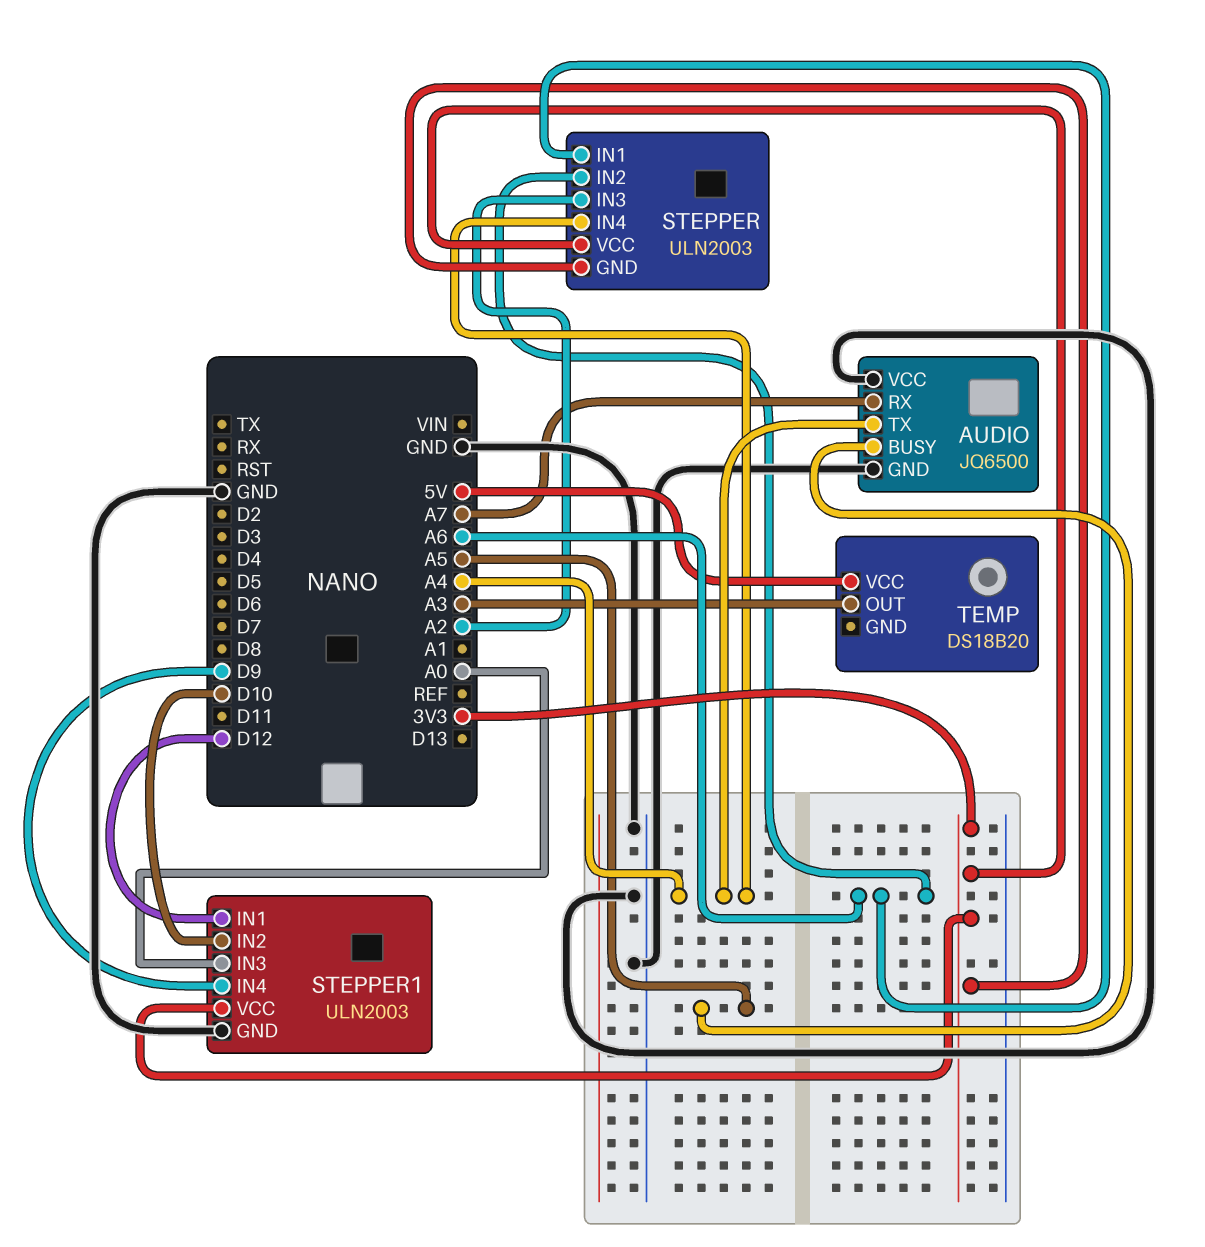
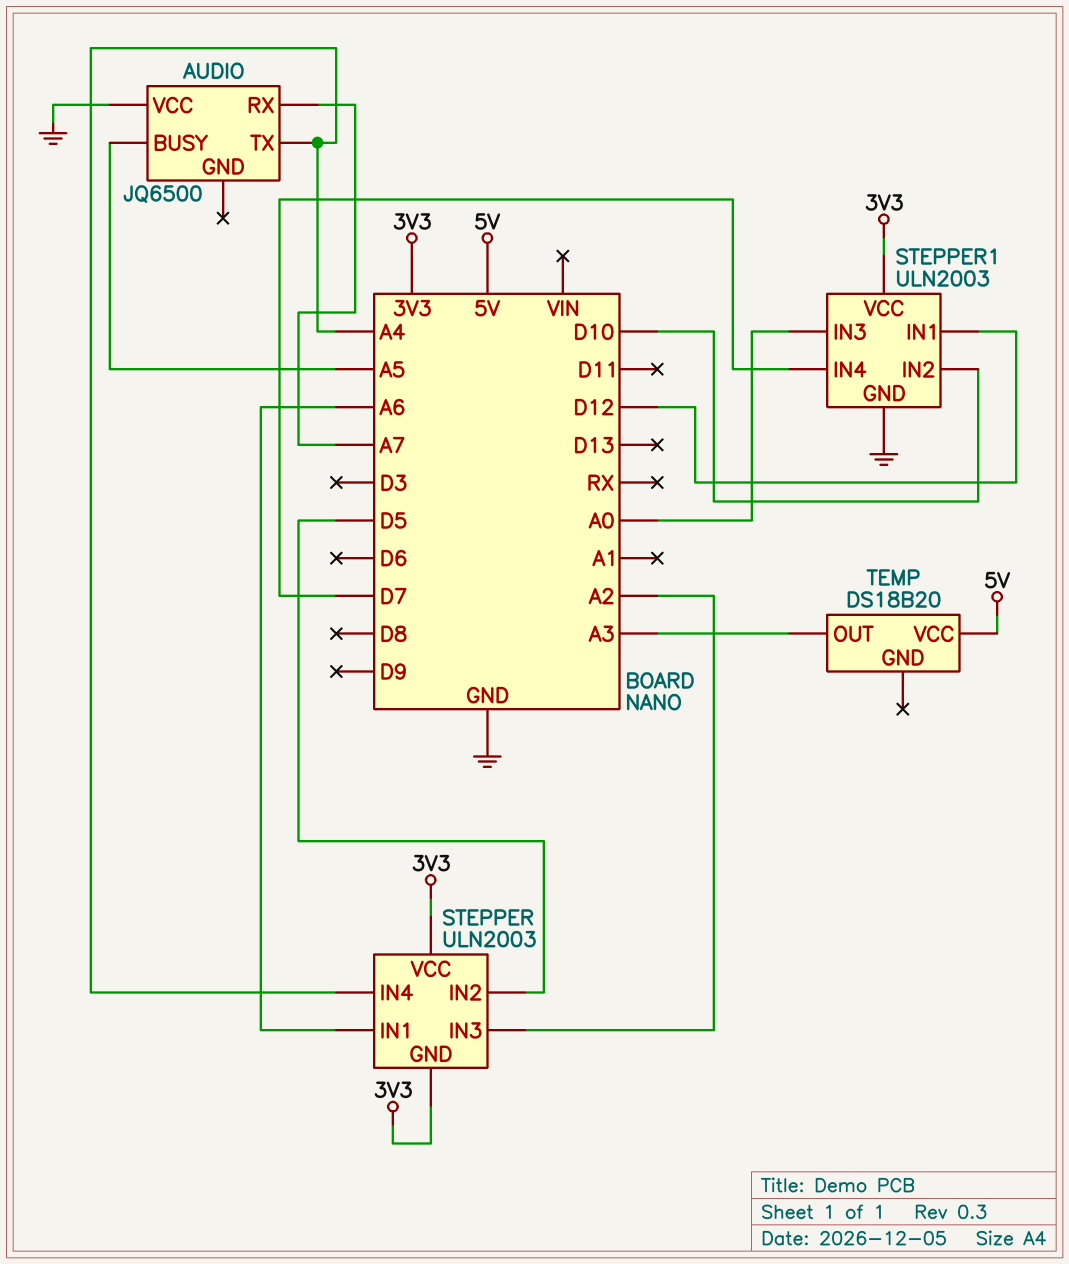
AUDIO pin GND: GND -> none
STEPPER pin IN2: A6 -> D5
STEPPER1 pin IN4: D9 -> D7

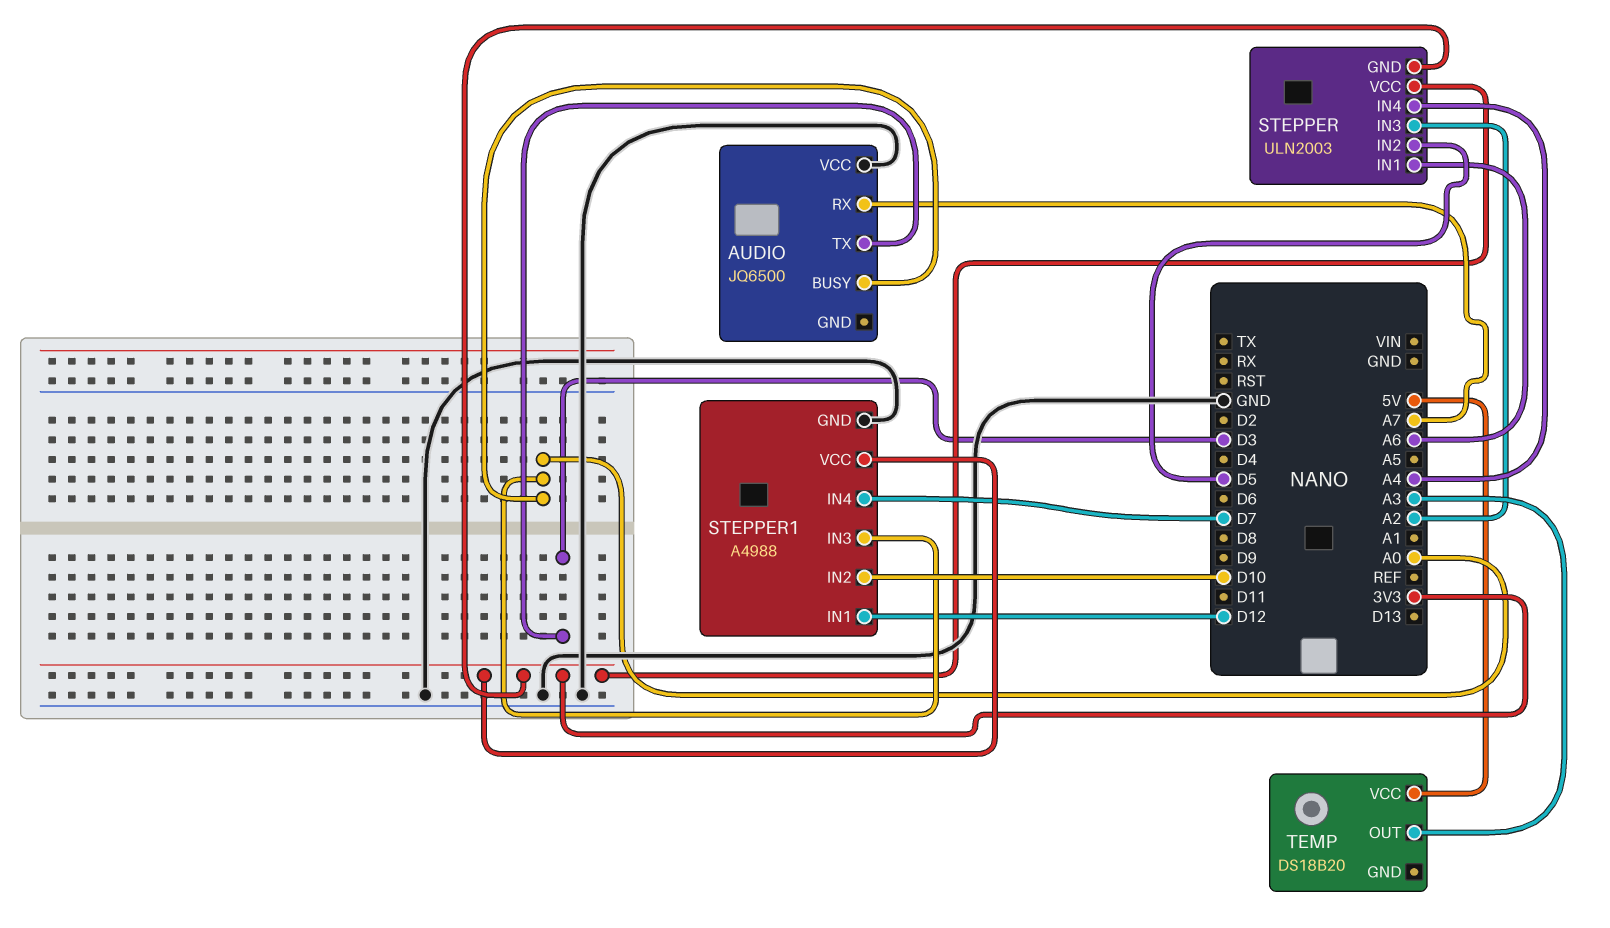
AUDIO pin BUSY: A5 -> A0
AUDIO pin TX: A4 -> D3
STEPPER1: ULN2003 -> A4988

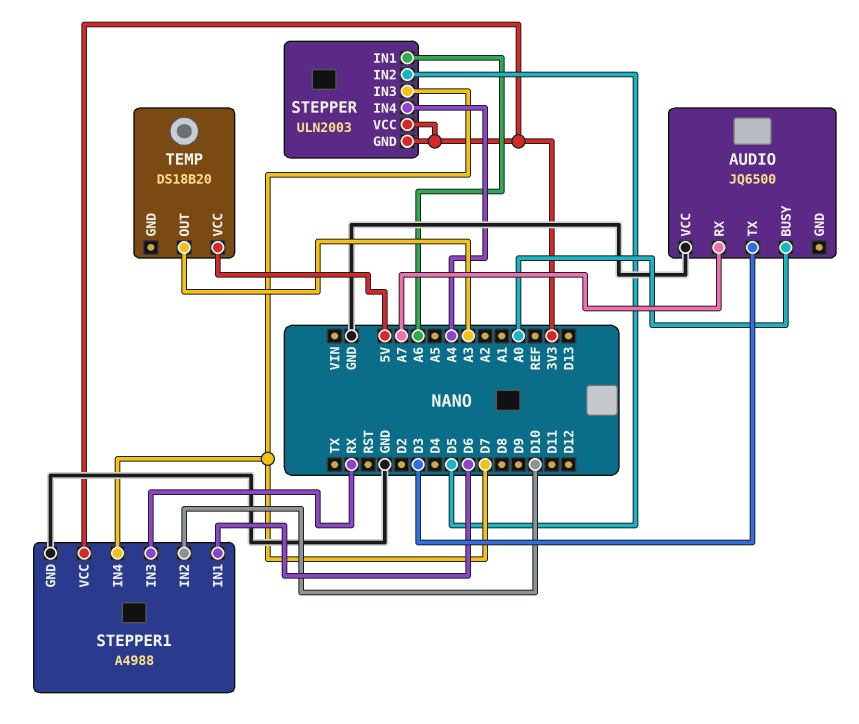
STEPPER pin IN3: A2 -> D7
STEPPER1 pin IN1: D12 -> D6
STEPPER1 pin IN3: A0 -> RX

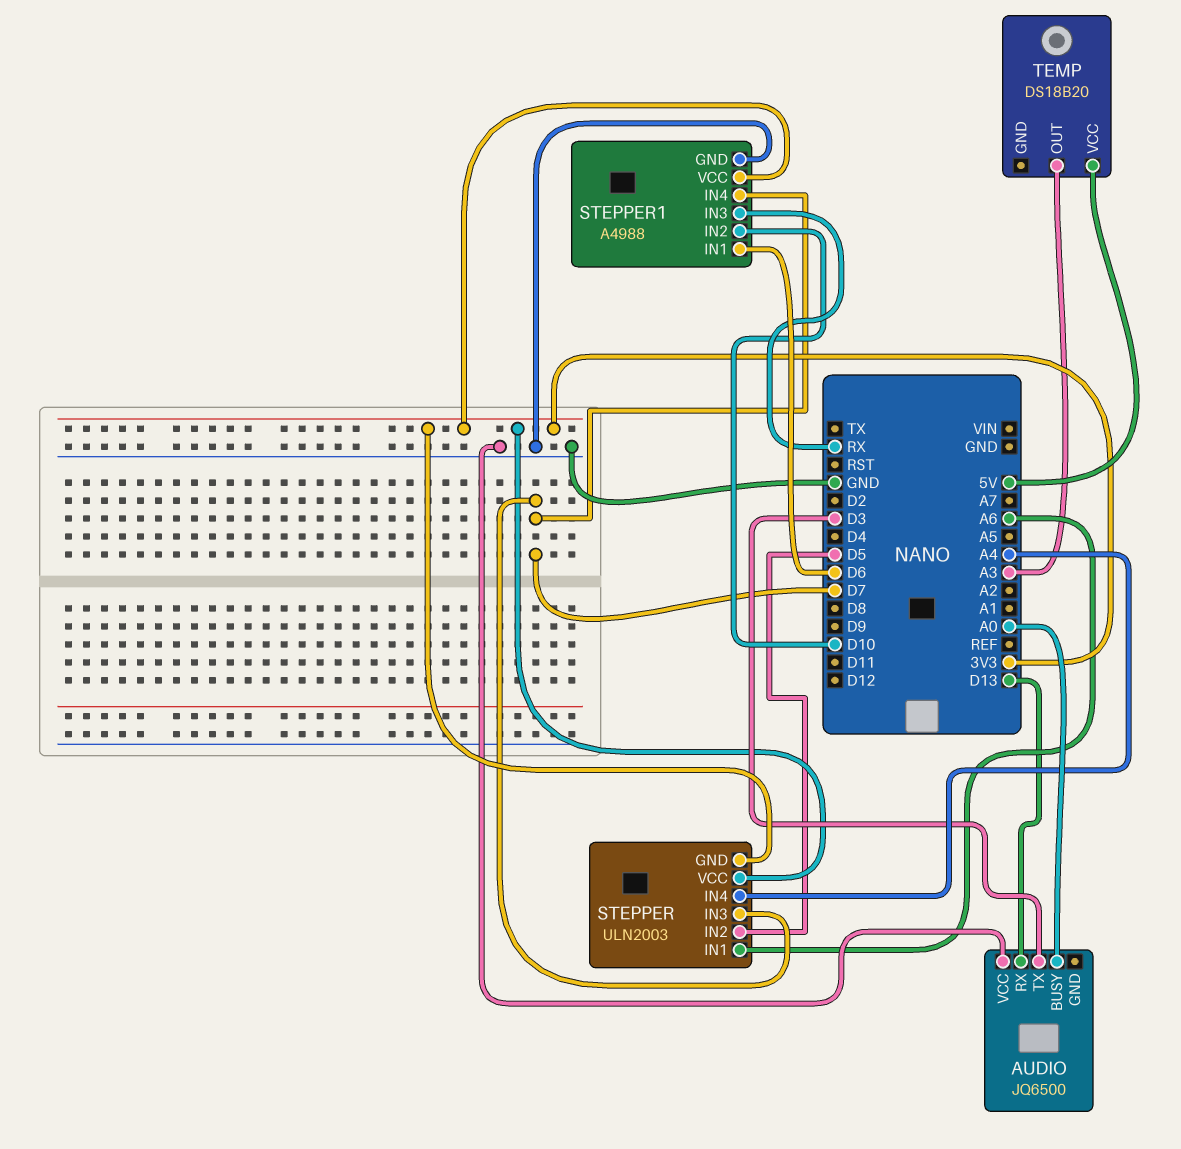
AUDIO pin RX: A7 -> D13

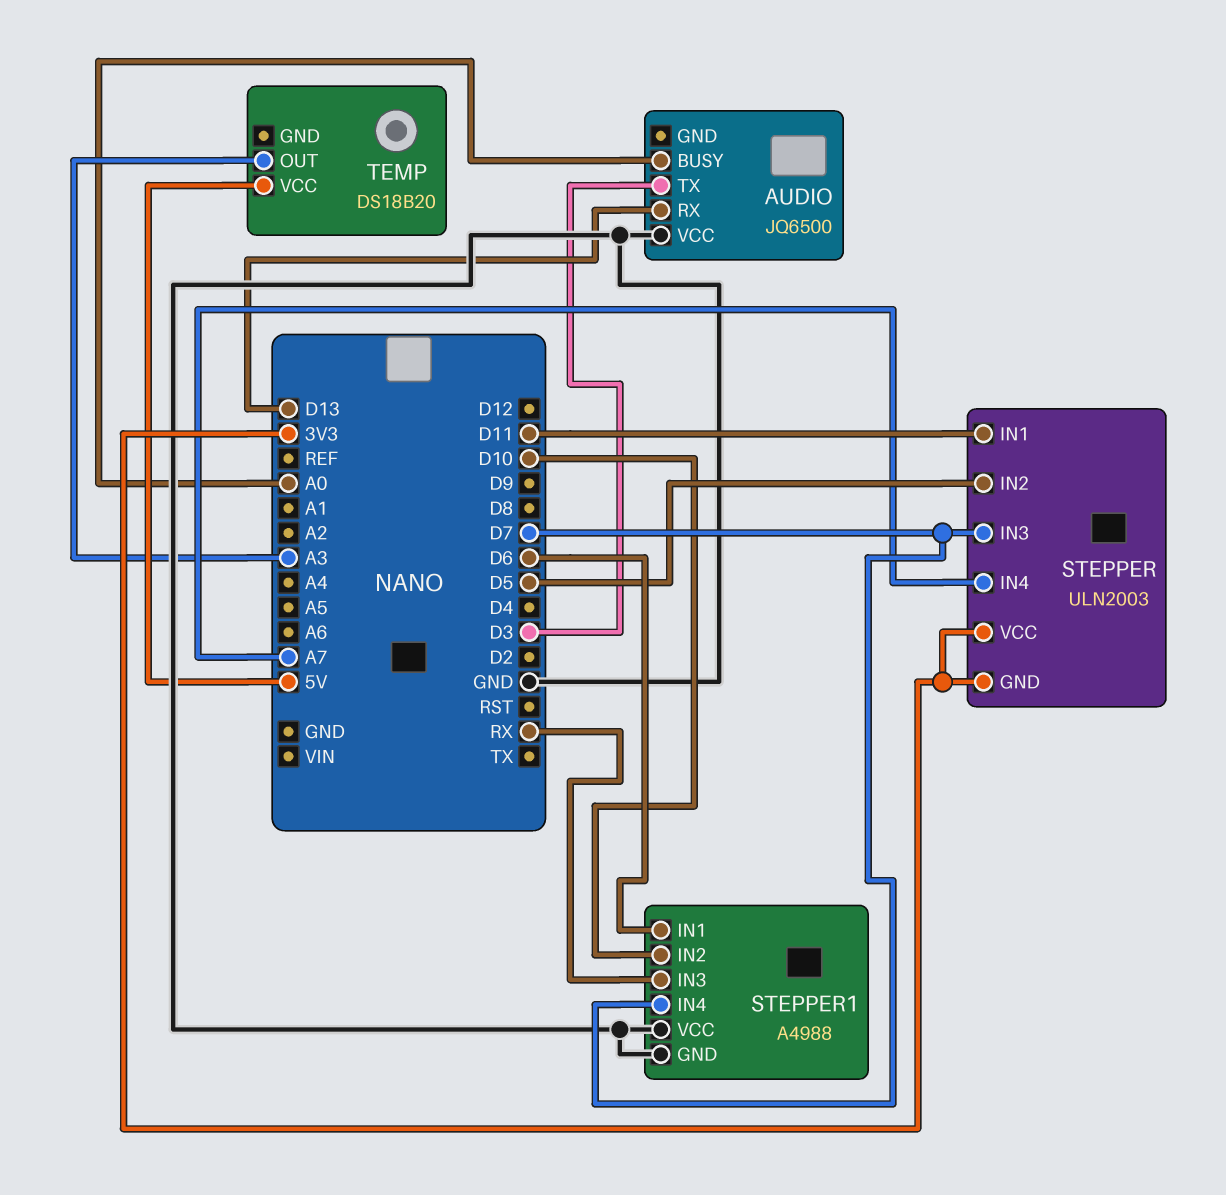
STEPPER pin IN1: A6 -> D11
STEPPER pin IN4: A4 -> A7
STEPPER1 pin VCC: 3V3 -> GND

